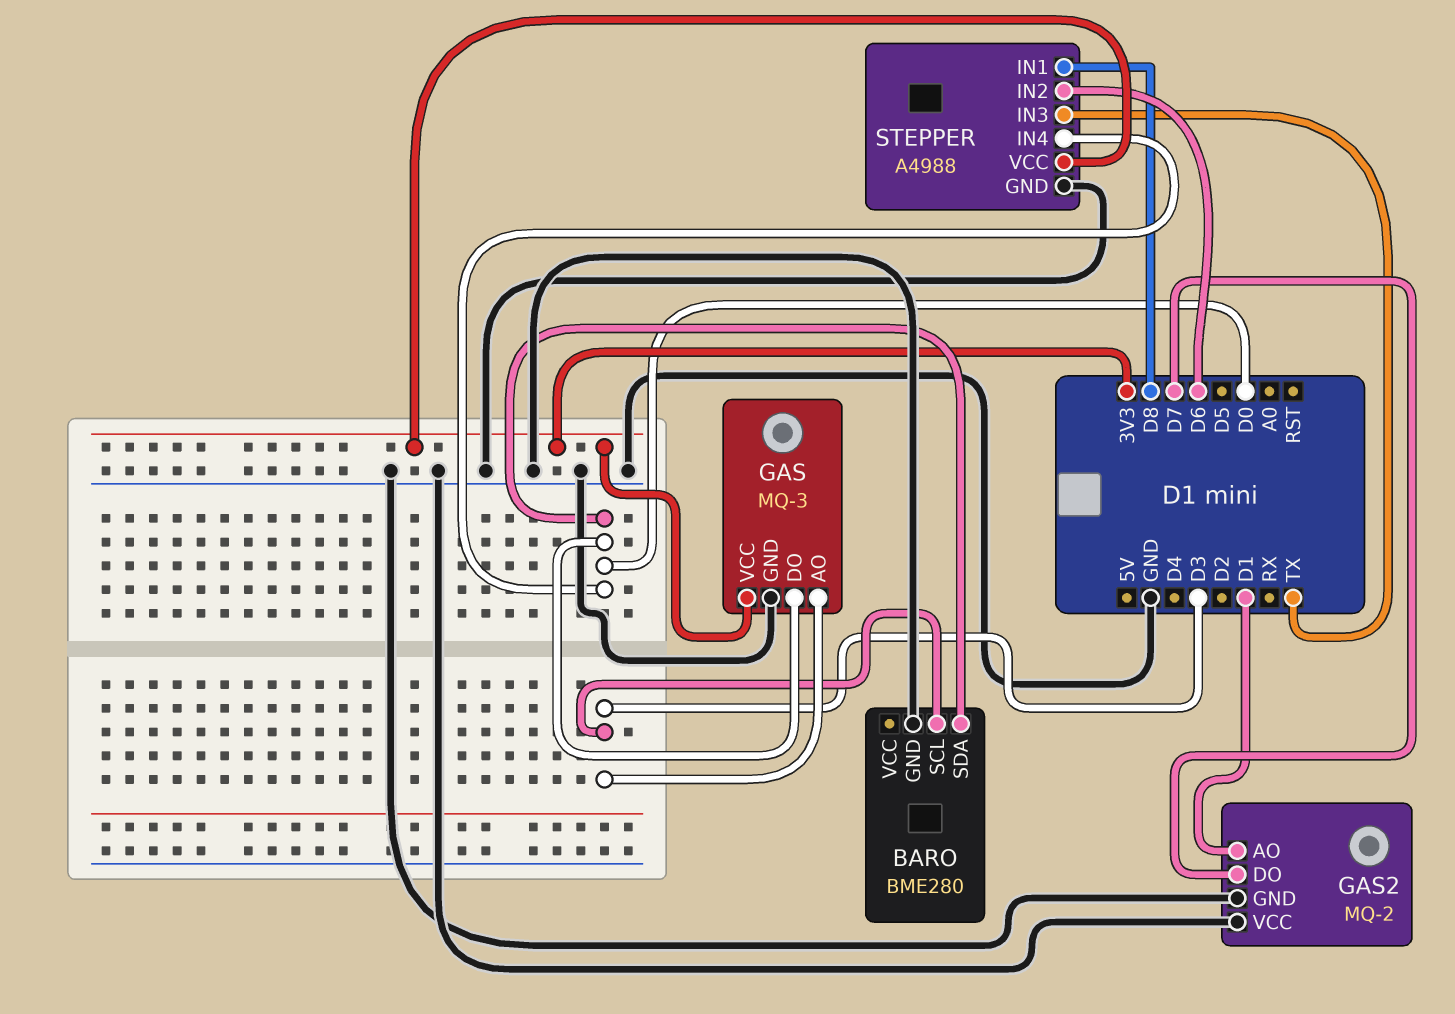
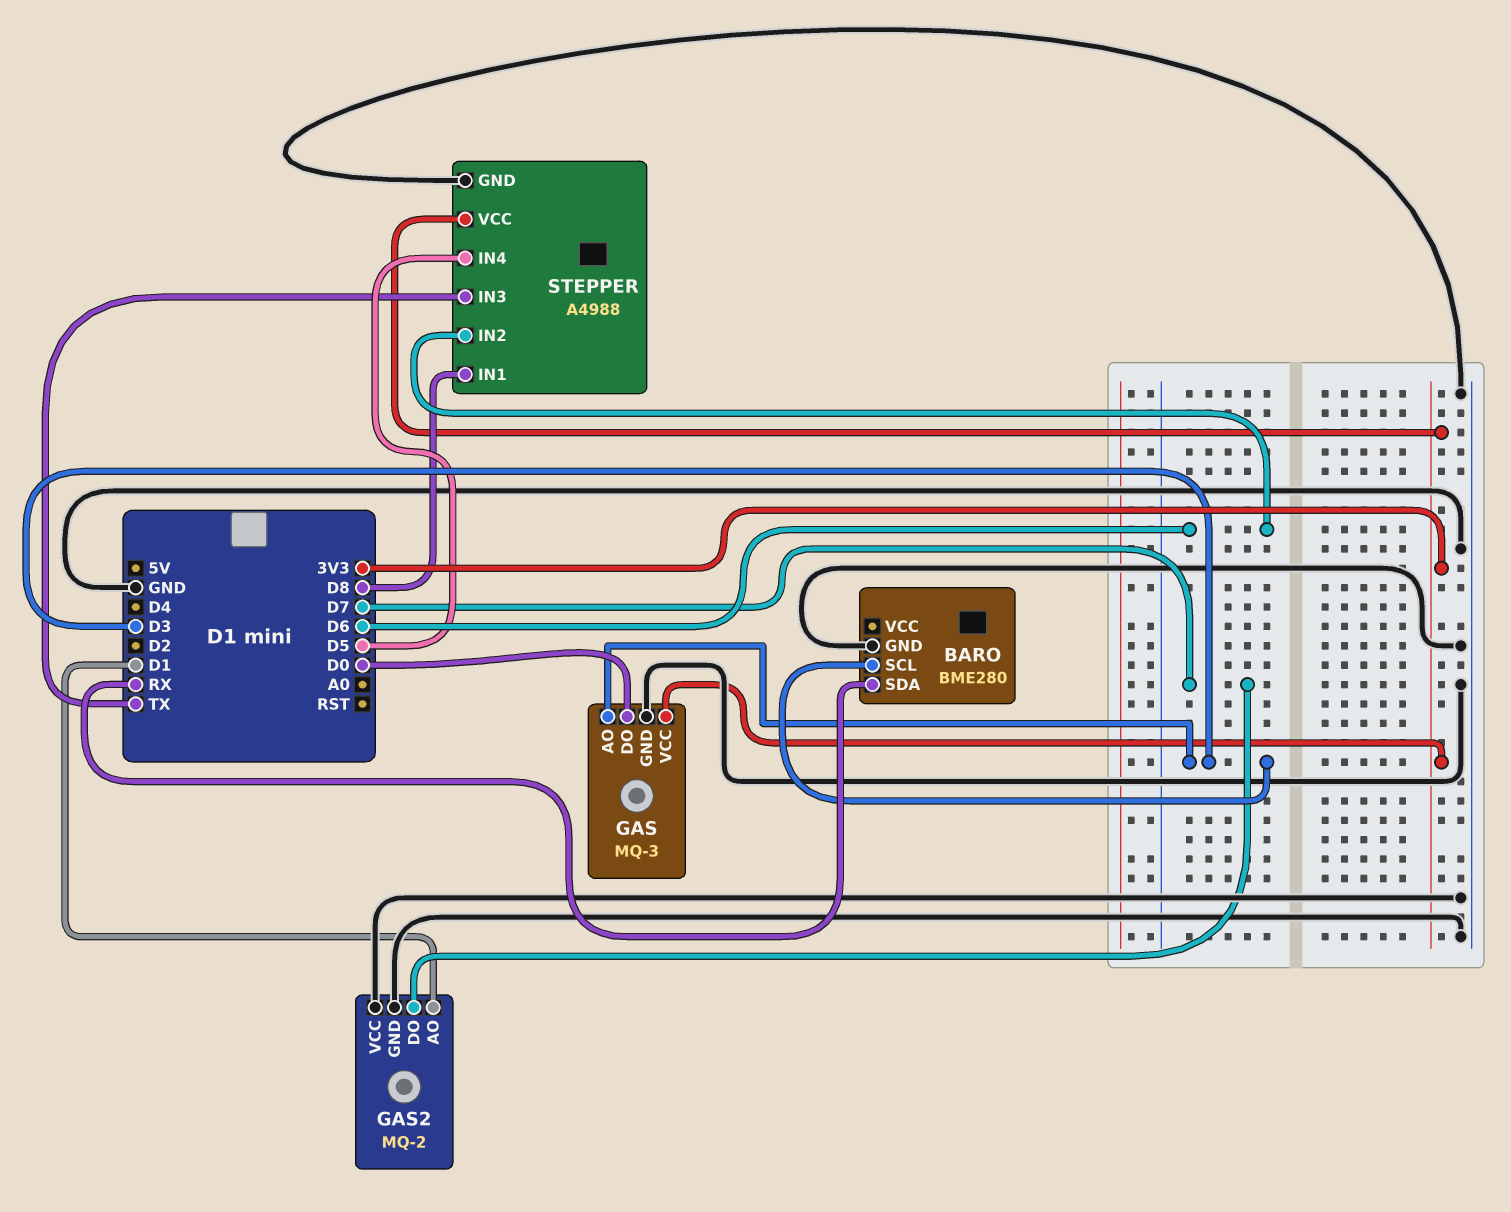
BARO pin SDA: D0 -> RX
STEPPER pin IN4: D0 -> D5

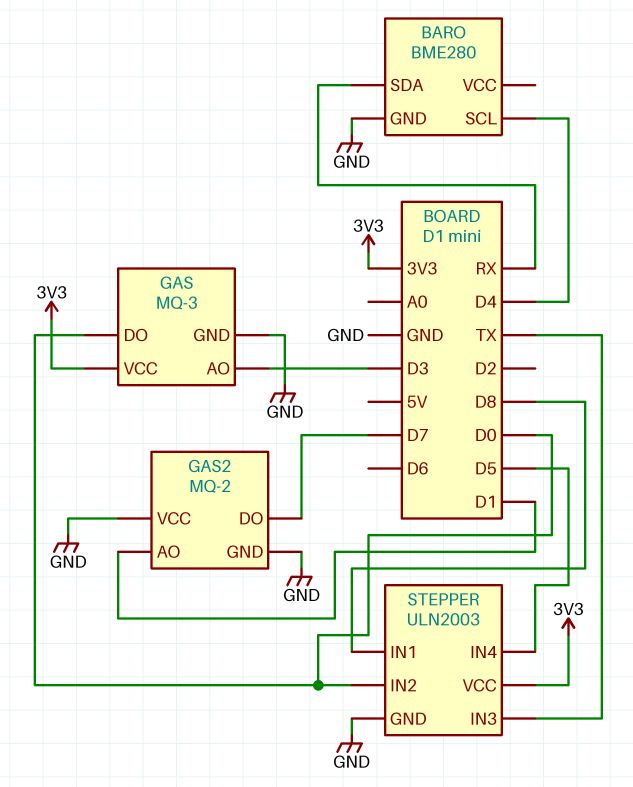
BARO pin SCL: D3 -> D4
STEPPER: A4988 -> ULN2003
STEPPER pin IN2: D6 -> D0

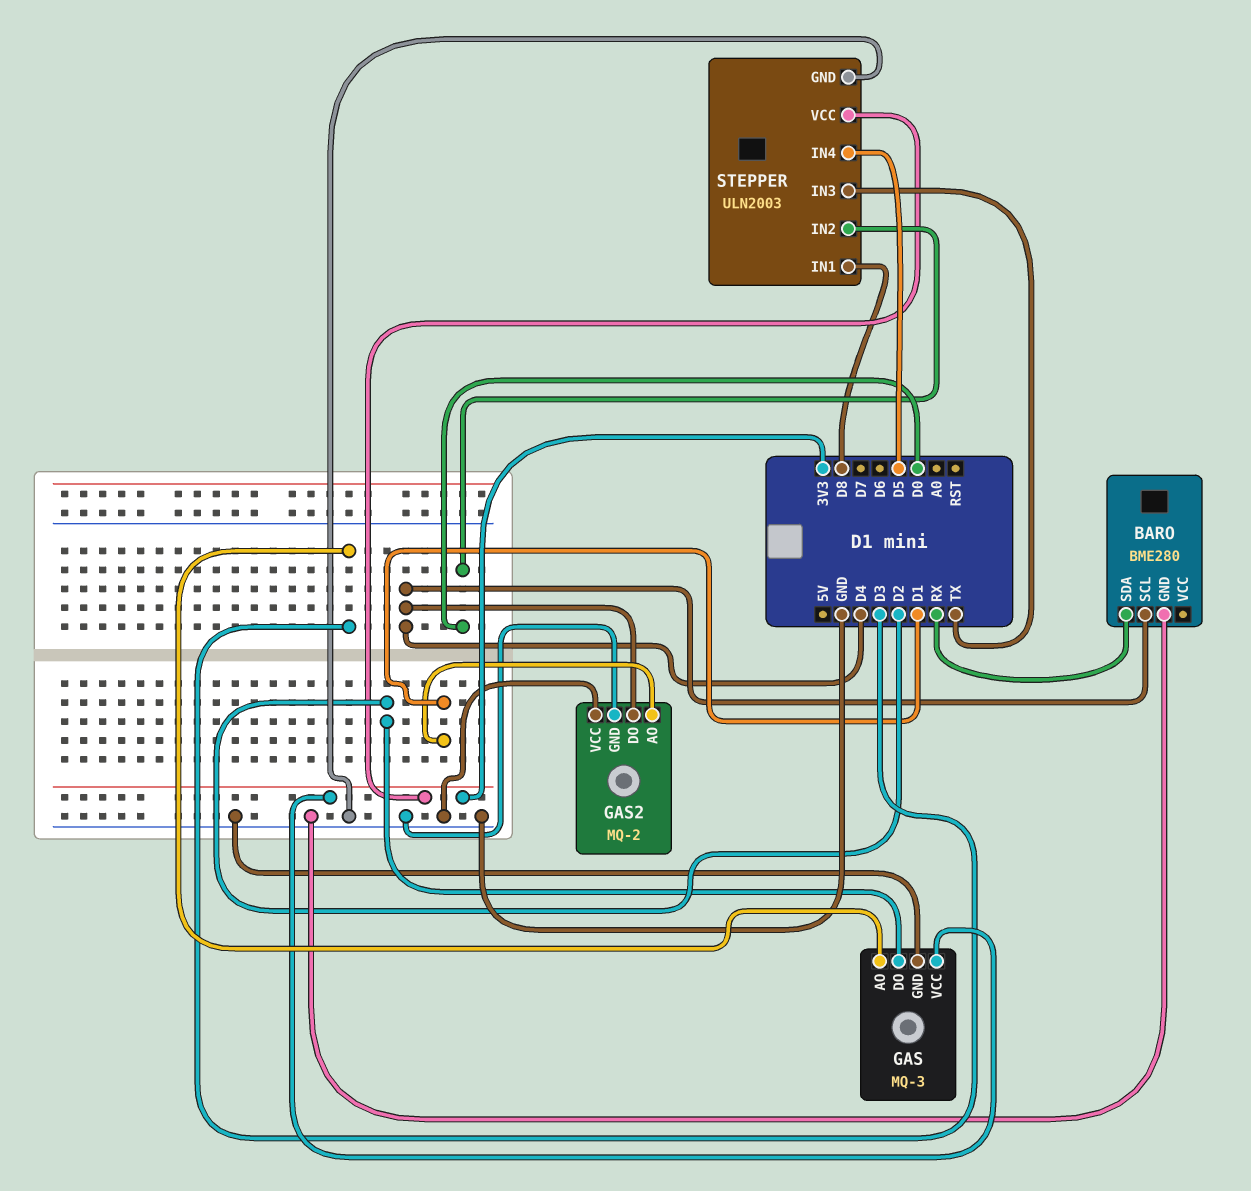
GAS pin DO: D0 -> D2
GAS2 pin DO: D7 -> D4

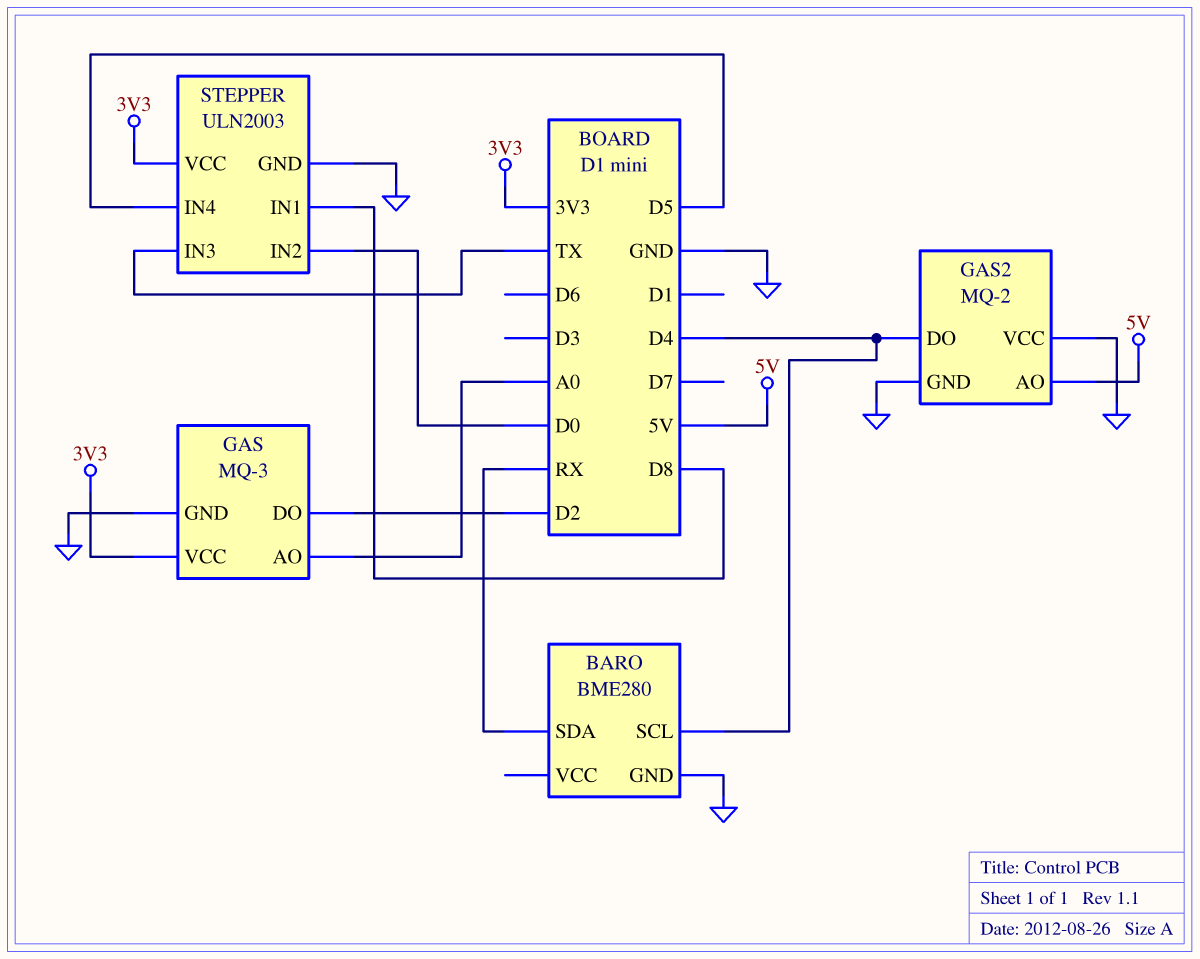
GAS pin AO: D3 -> A0
GAS2 pin AO: D1 -> 5V

